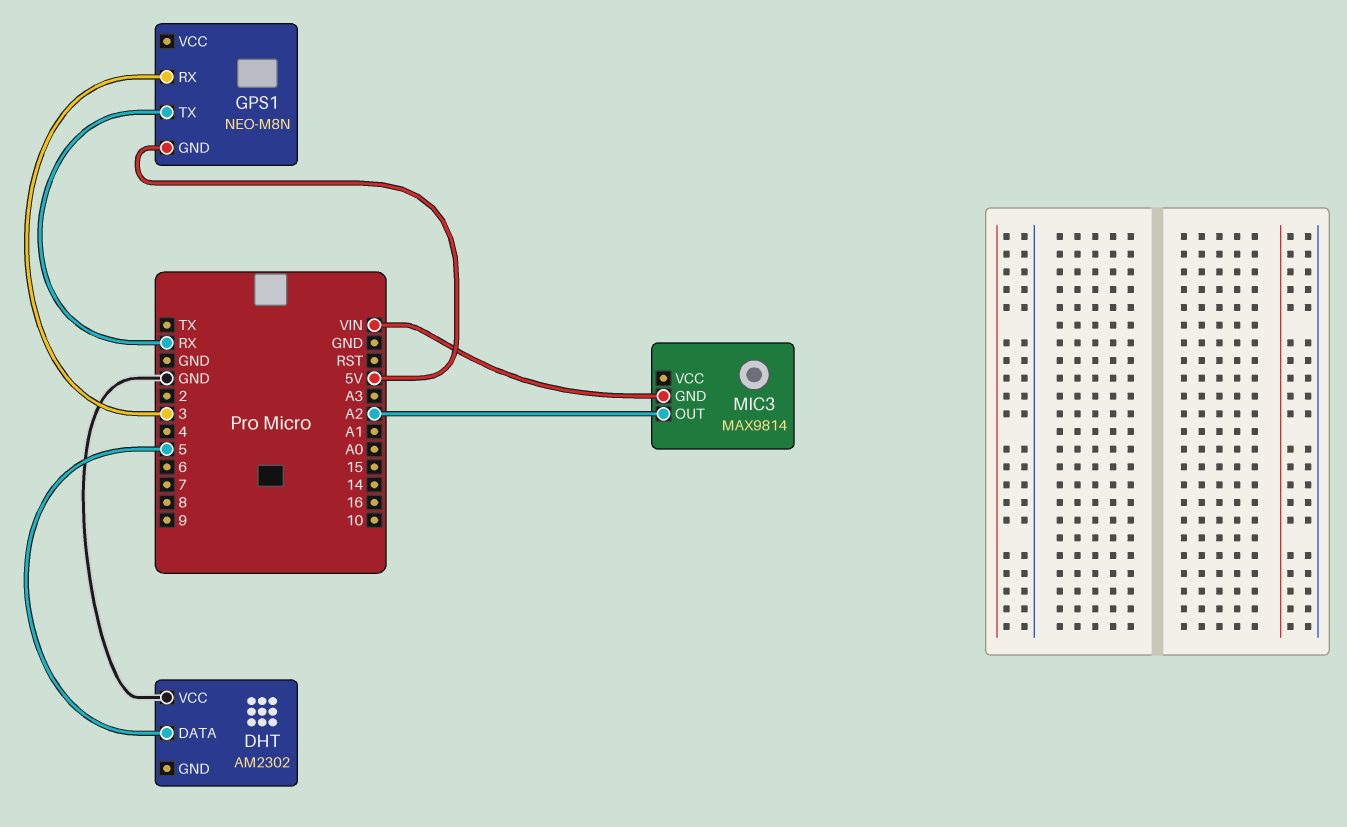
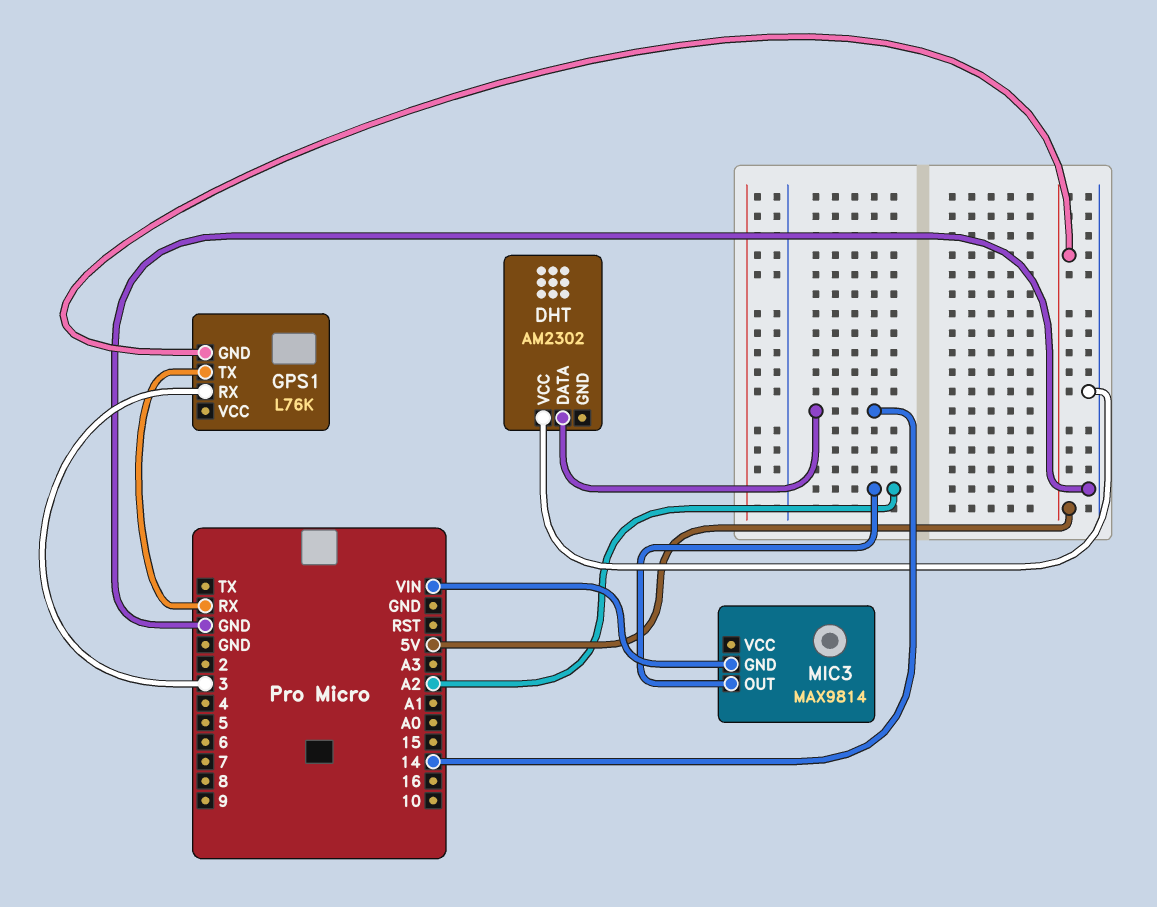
DHT pin DATA: 5 -> 14
GPS1: NEO-M8N -> L76K

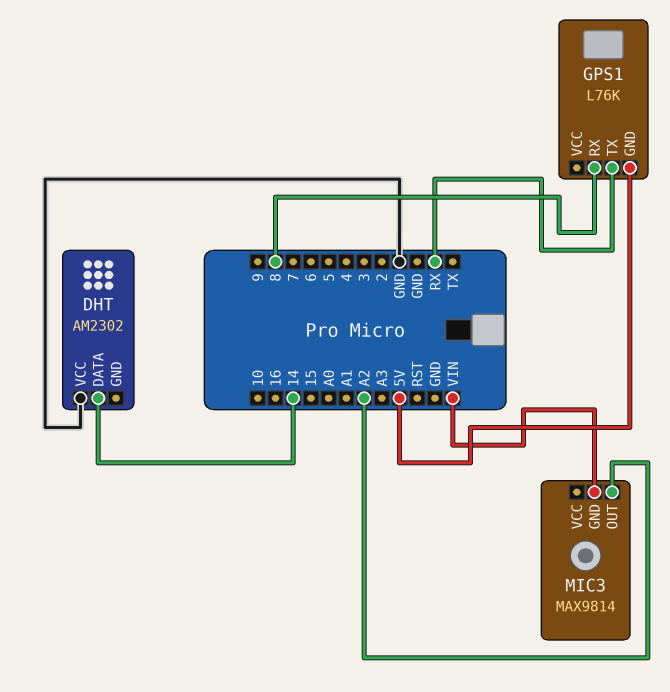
GPS1 pin RX: 3 -> 8

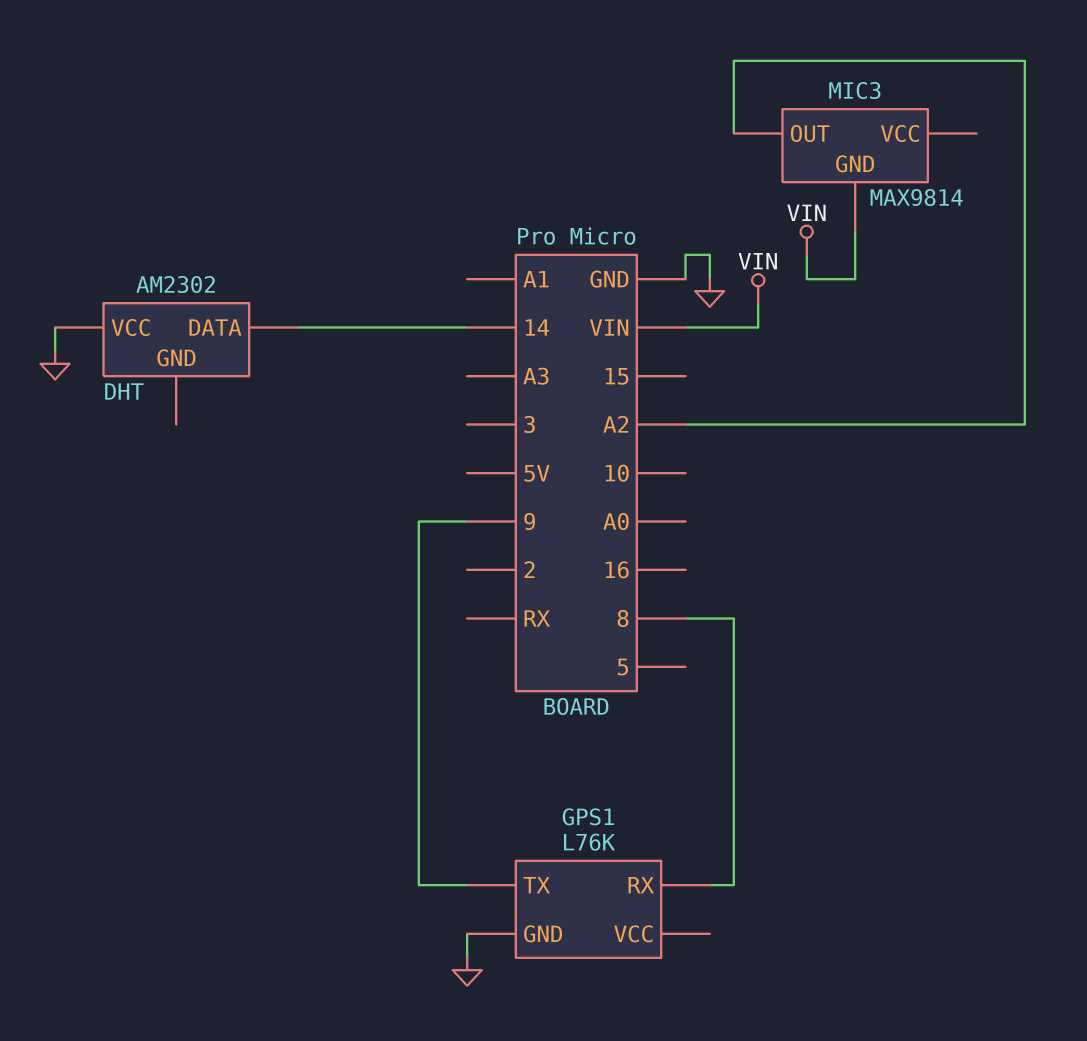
GPS1 pin GND: 5V -> GND
GPS1 pin TX: RX -> 9

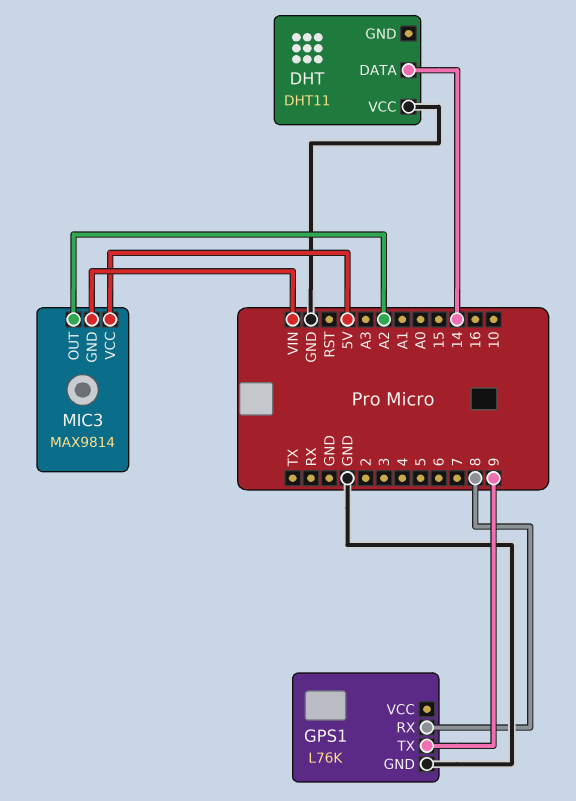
DHT: AM2302 -> DHT11
MIC3 pin VCC: none -> 5V

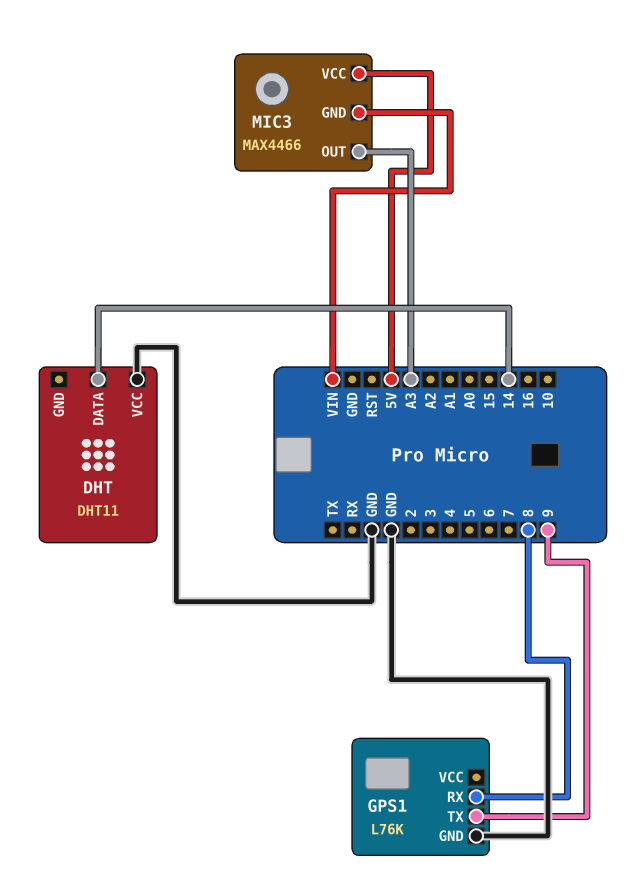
MIC3: MAX9814 -> MAX4466
MIC3 pin OUT: A2 -> A3

